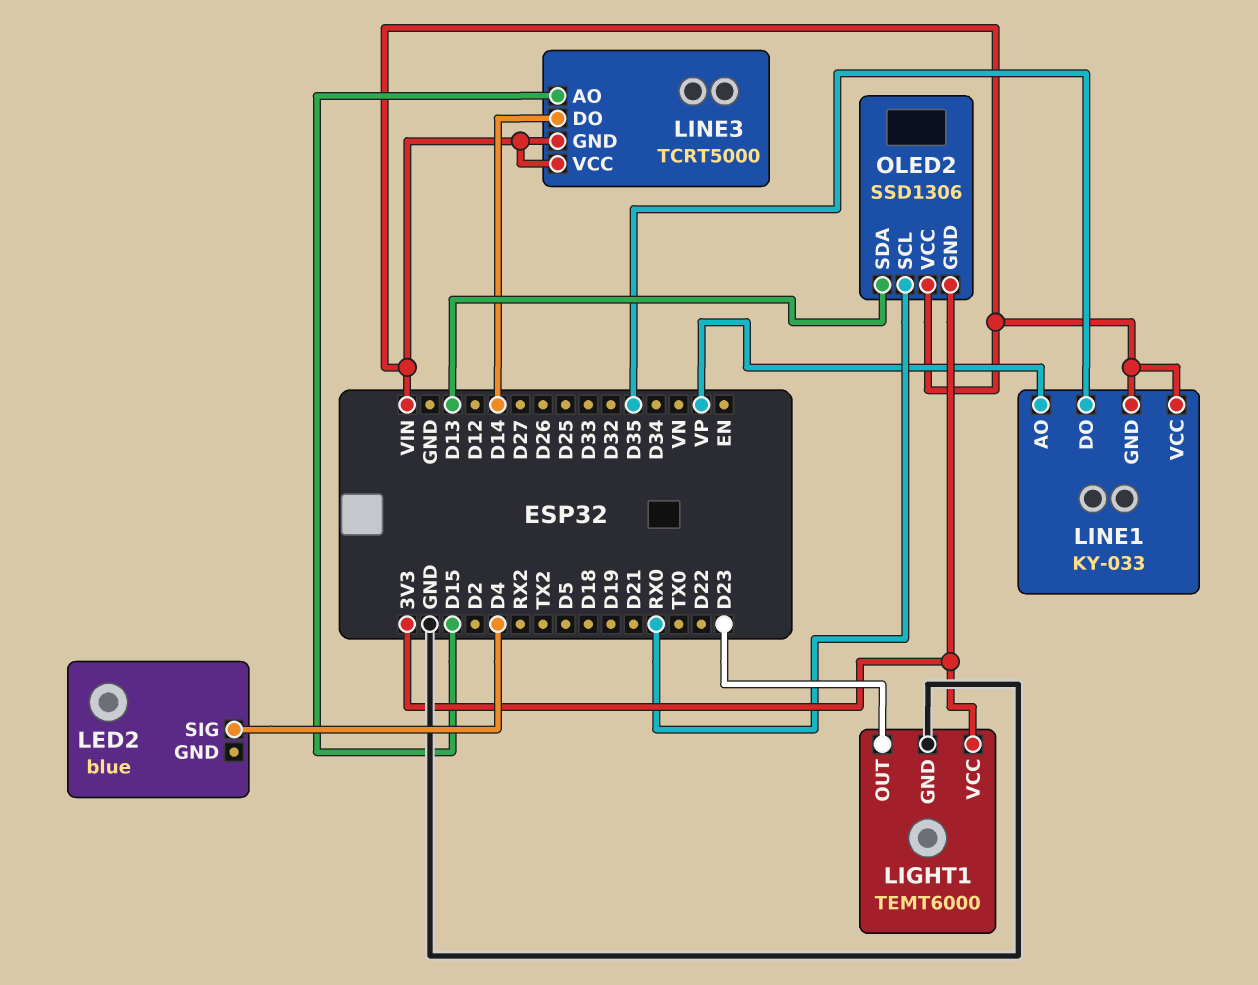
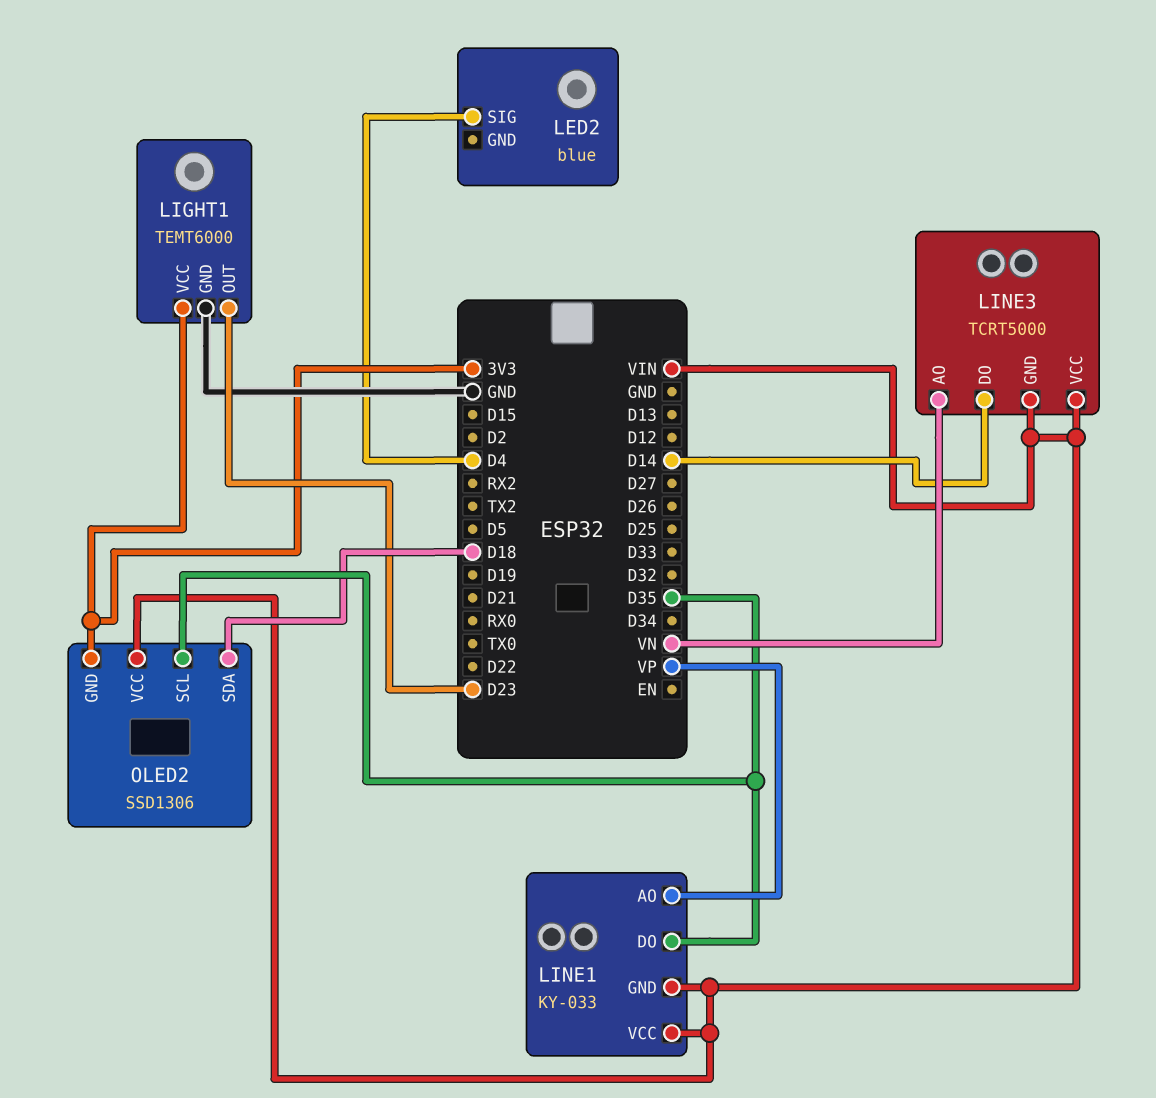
LINE3 pin AO: D15 -> VN
OLED2 pin SCL: RX0 -> D35
OLED2 pin SDA: D13 -> D18

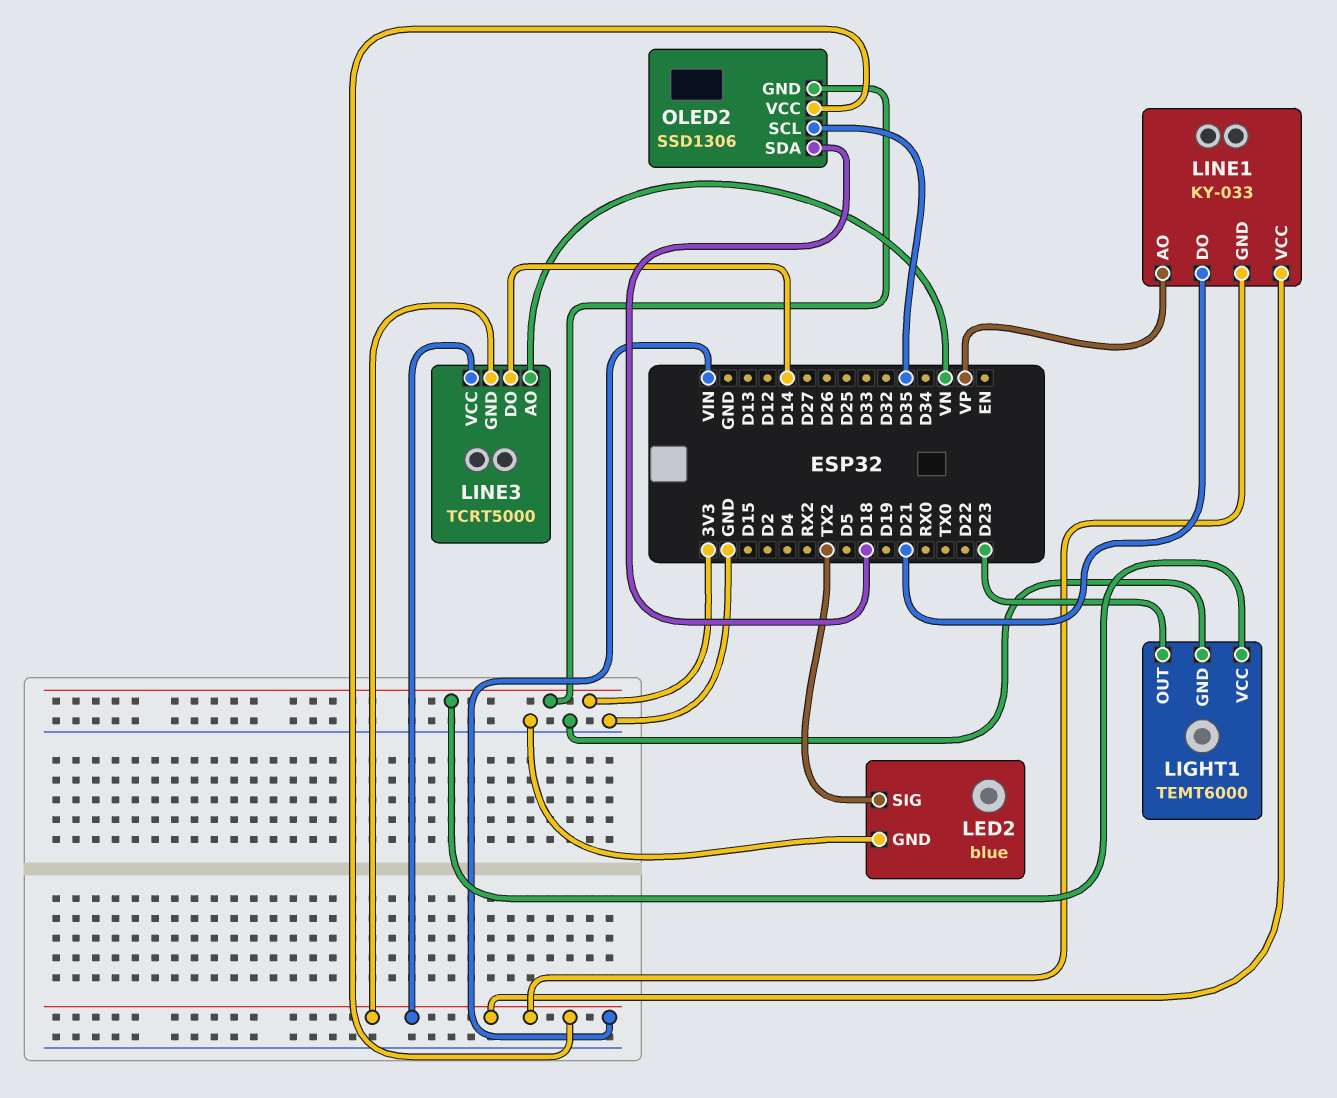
LED2 pin GND: none -> GND
LED2 pin SIG: D4 -> TX2
LINE1 pin DO: D35 -> D21

